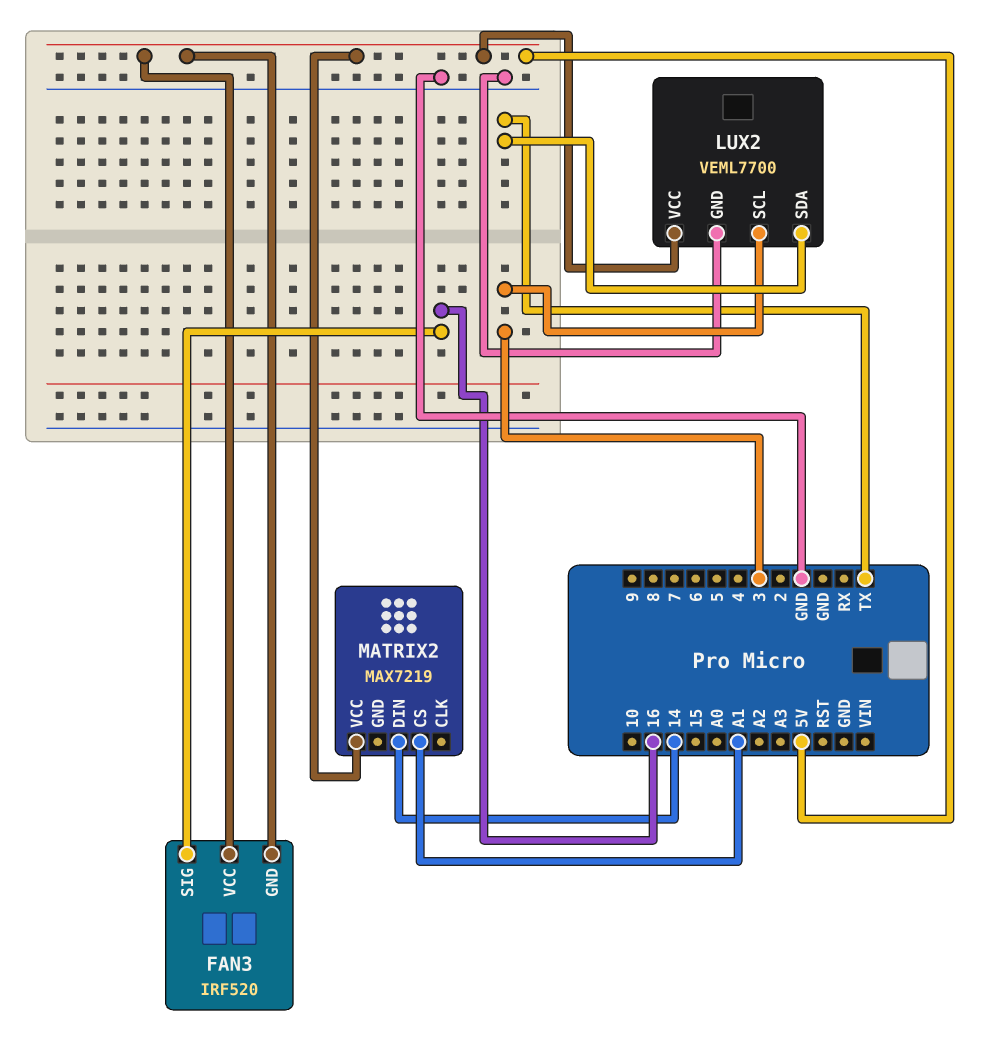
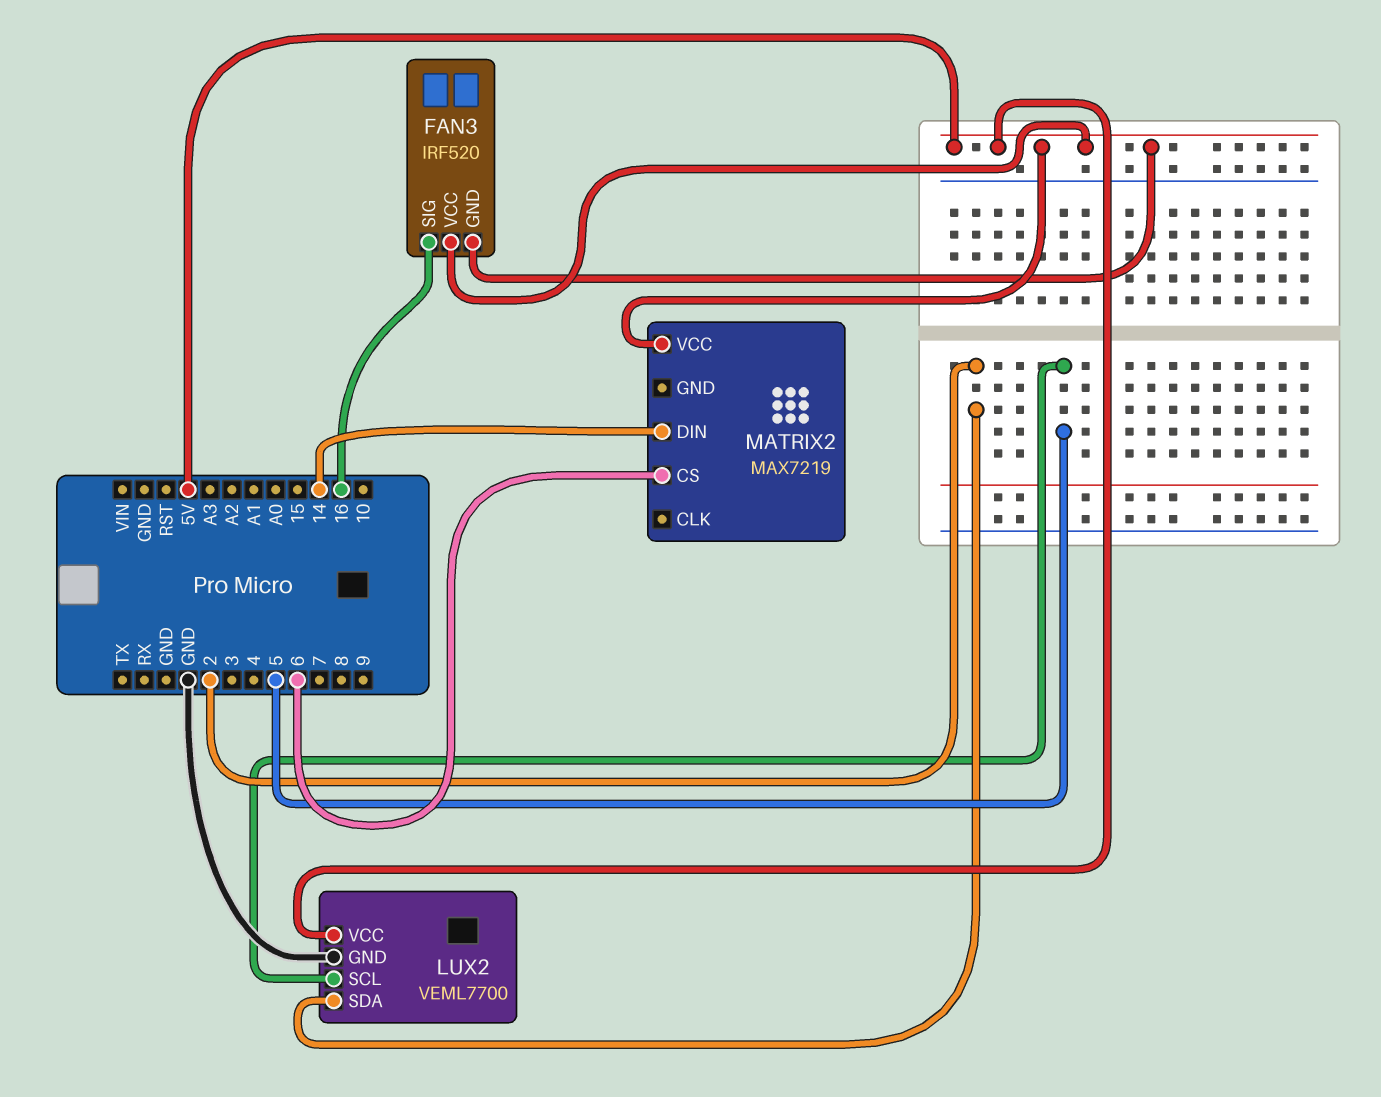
LUX2 pin SCL: 3 -> 5
LUX2 pin SDA: TX -> 2
MATRIX2 pin CS: A1 -> 6

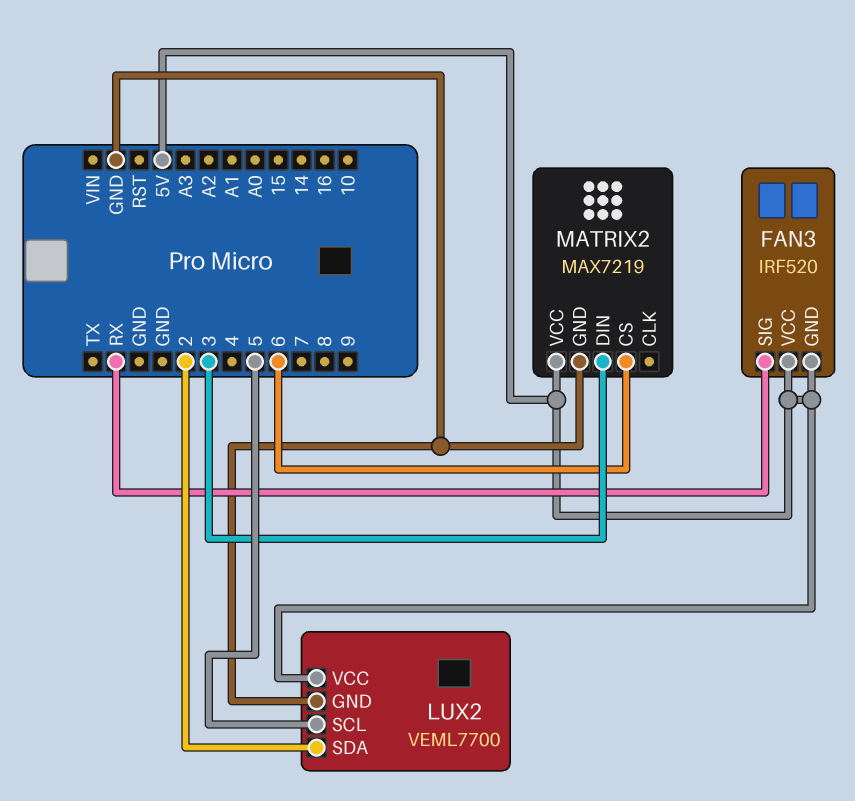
FAN3 pin SIG: 16 -> RX
MATRIX2 pin DIN: 14 -> 3
MATRIX2 pin GND: none -> GND

